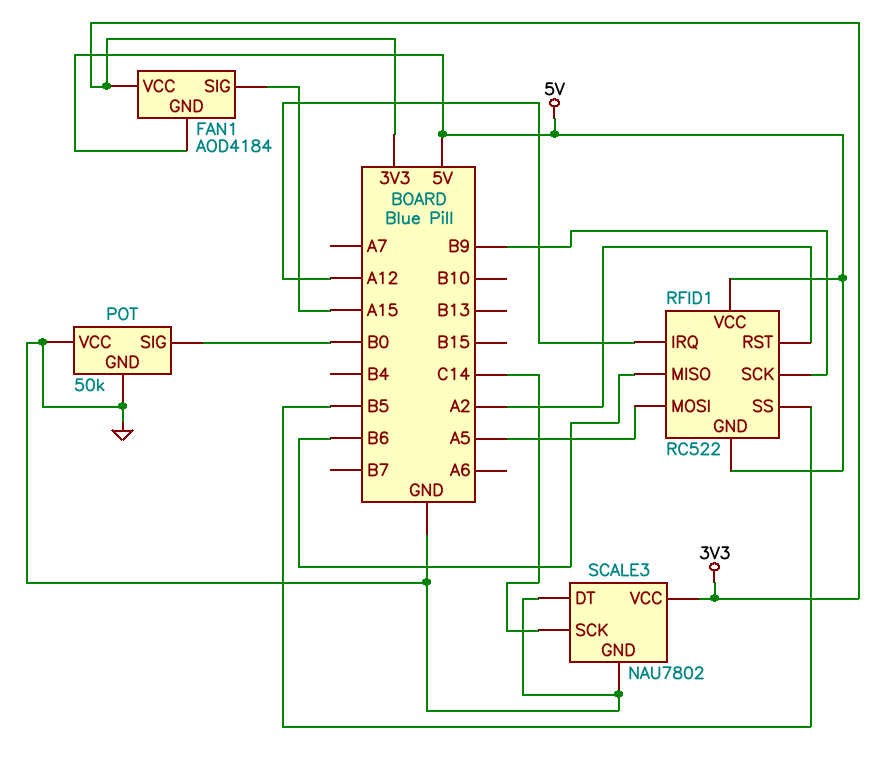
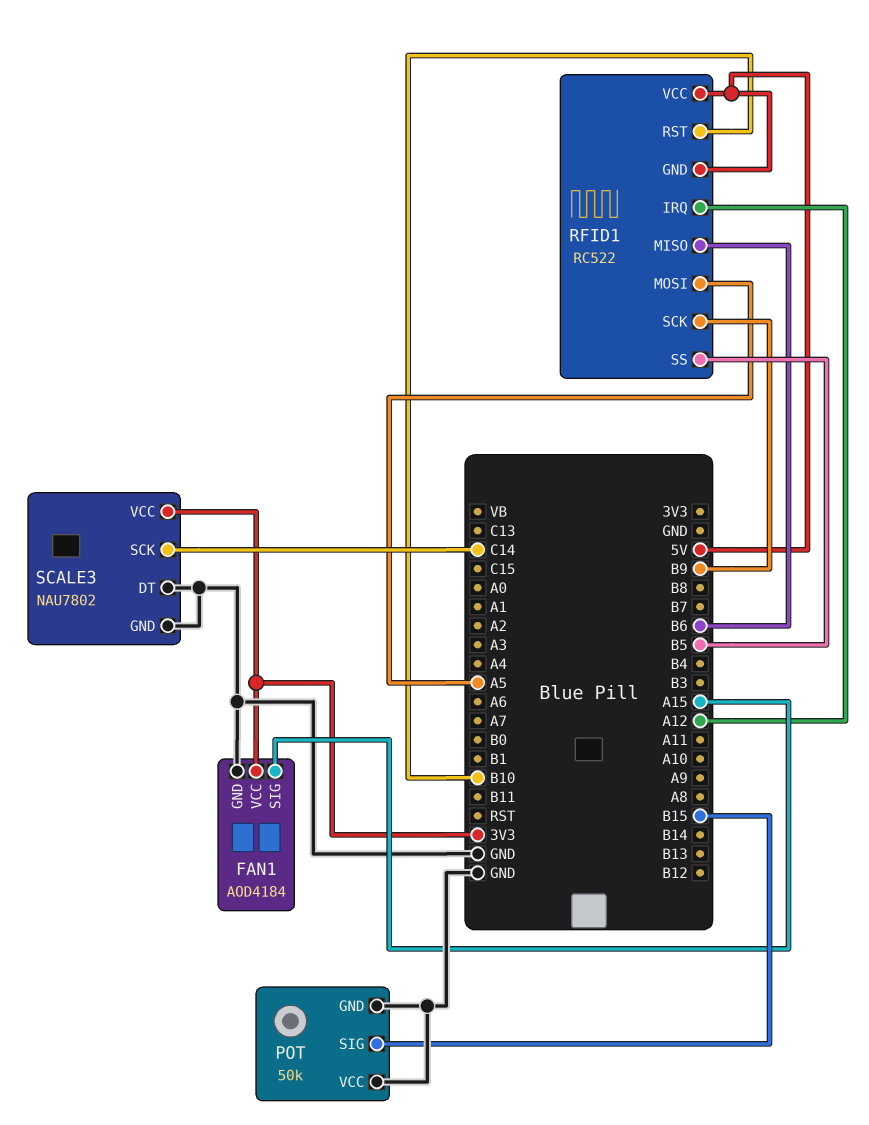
FAN1 pin GND: 5V -> GND
POT pin SIG: B0 -> B15
RFID1 pin RST: A2 -> B10

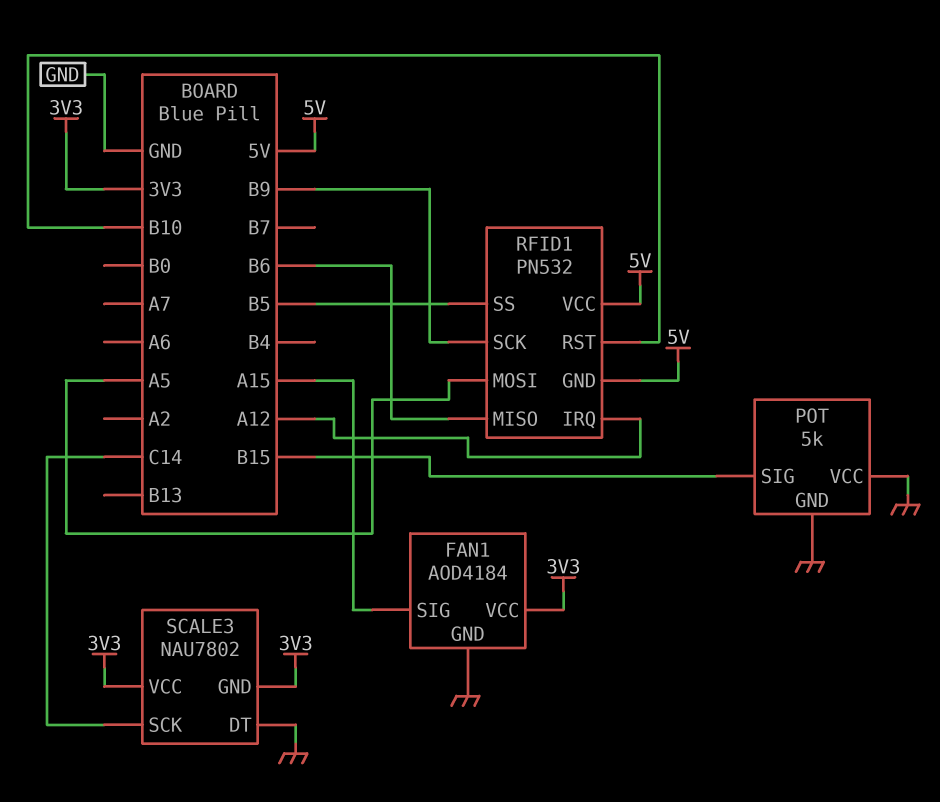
POT: 50k -> 5k
RFID1: RC522 -> PN532
SCALE3 pin GND: GND -> 3V3

